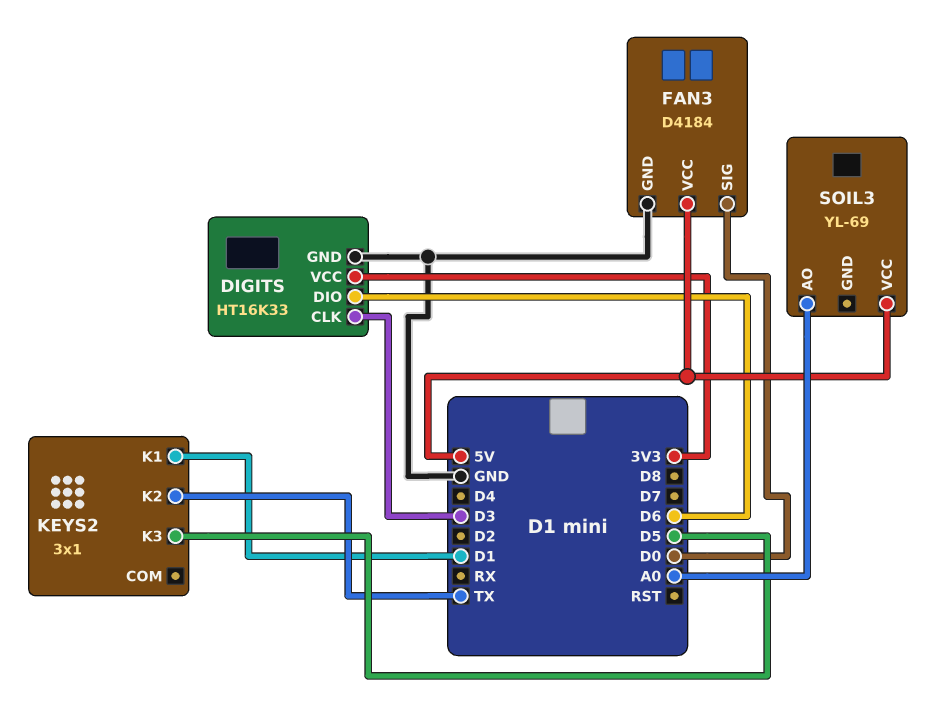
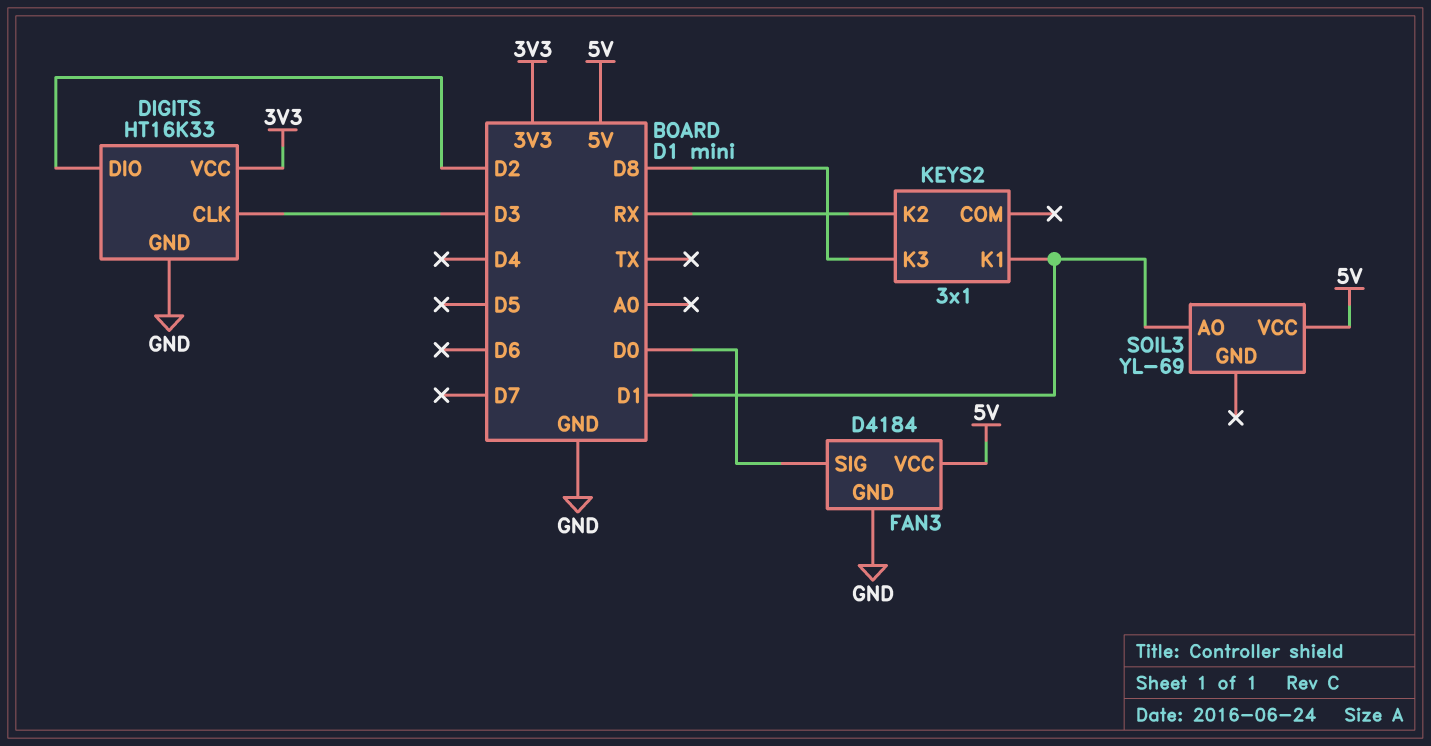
DIGITS pin DIO: D6 -> D2
KEYS2 pin K2: TX -> RX
KEYS2 pin K3: D5 -> D8
SOIL3 pin AO: A0 -> D1

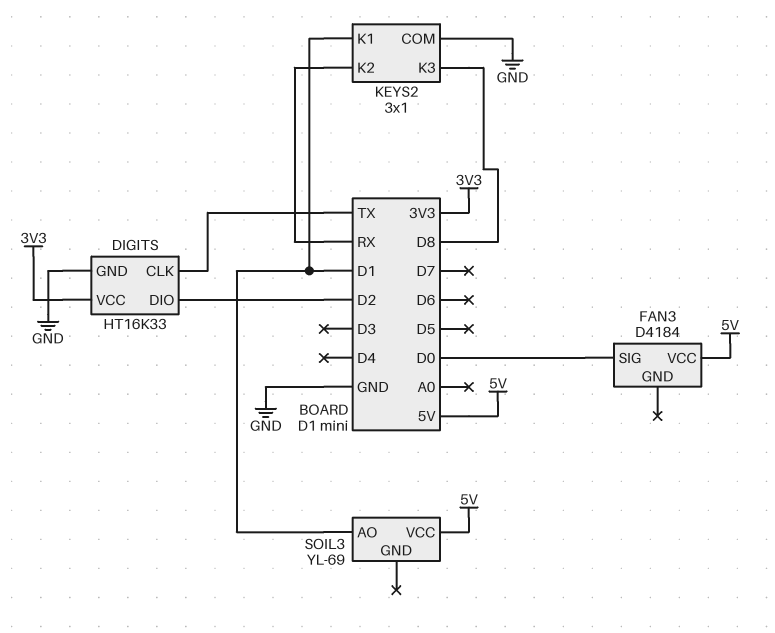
DIGITS pin CLK: D3 -> TX
FAN3 pin GND: GND -> none
KEYS2 pin COM: none -> GND

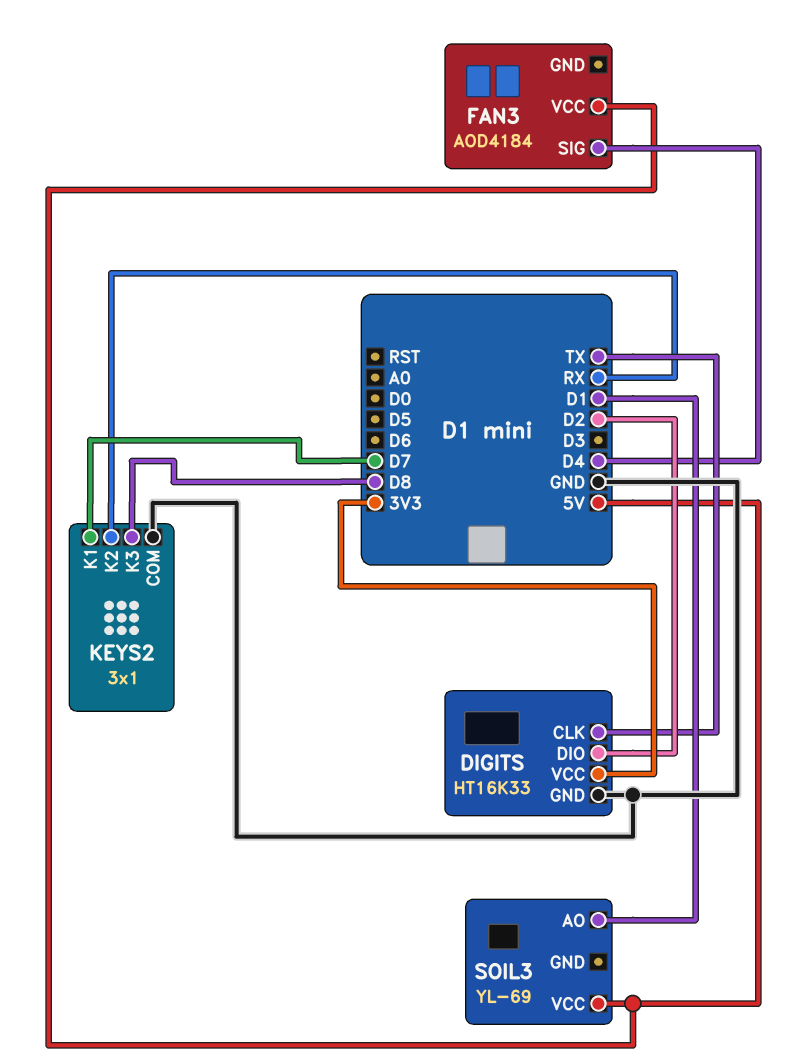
FAN3: D4184 -> AOD4184
FAN3 pin SIG: D0 -> D4
KEYS2 pin K1: D1 -> D7

